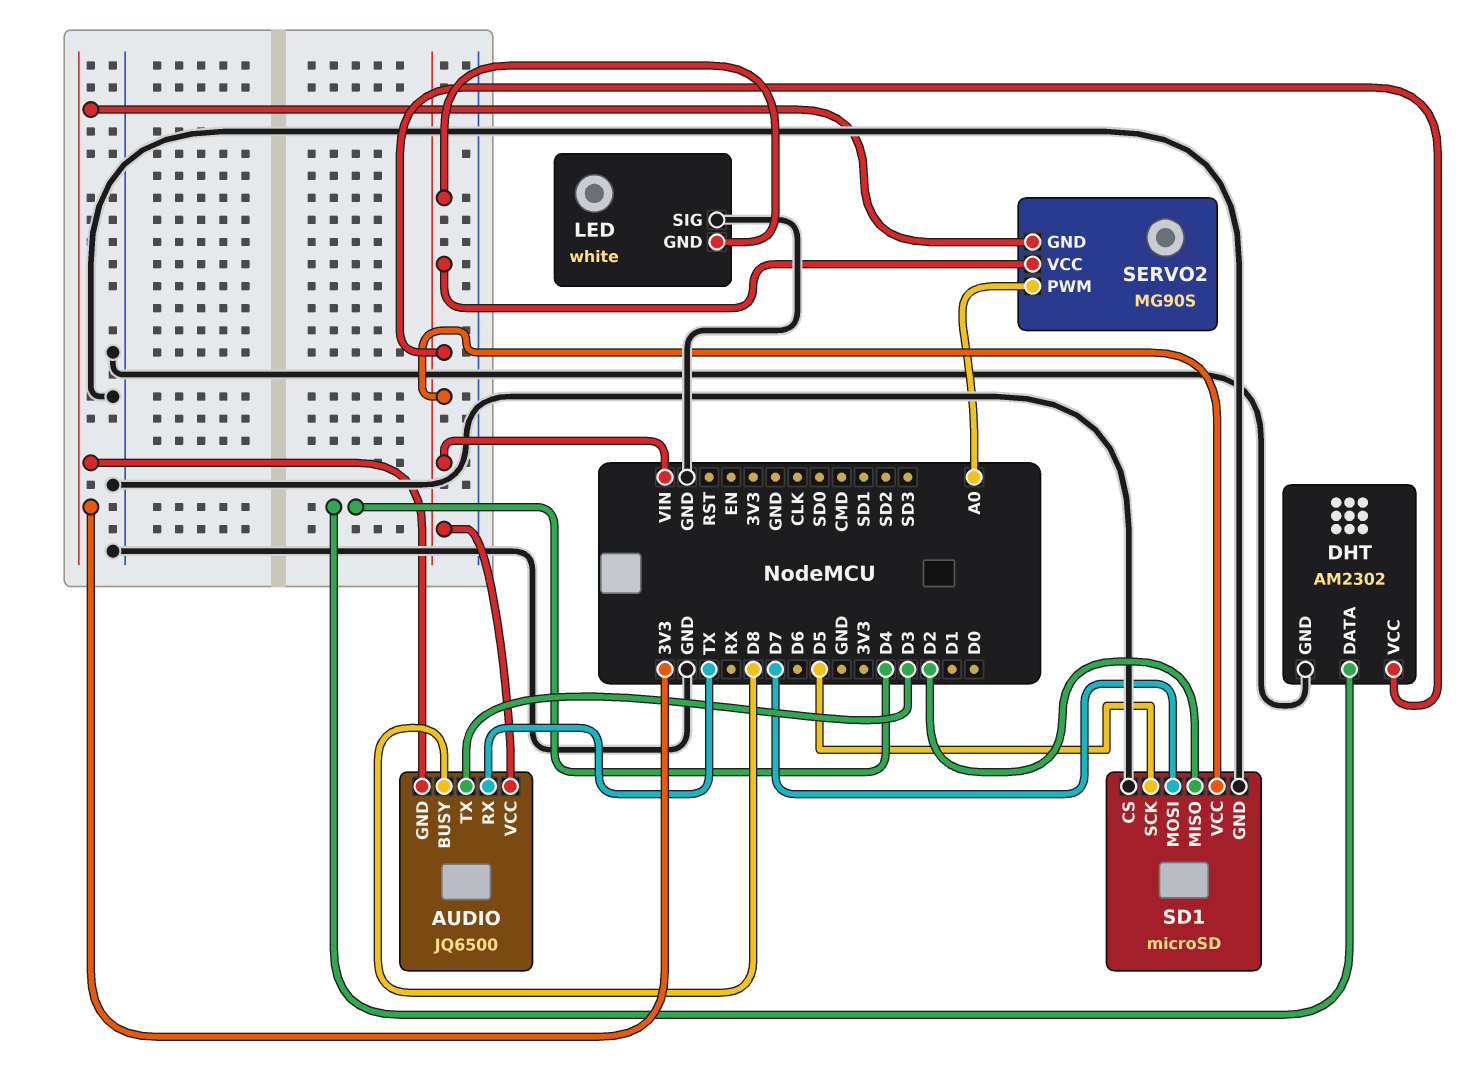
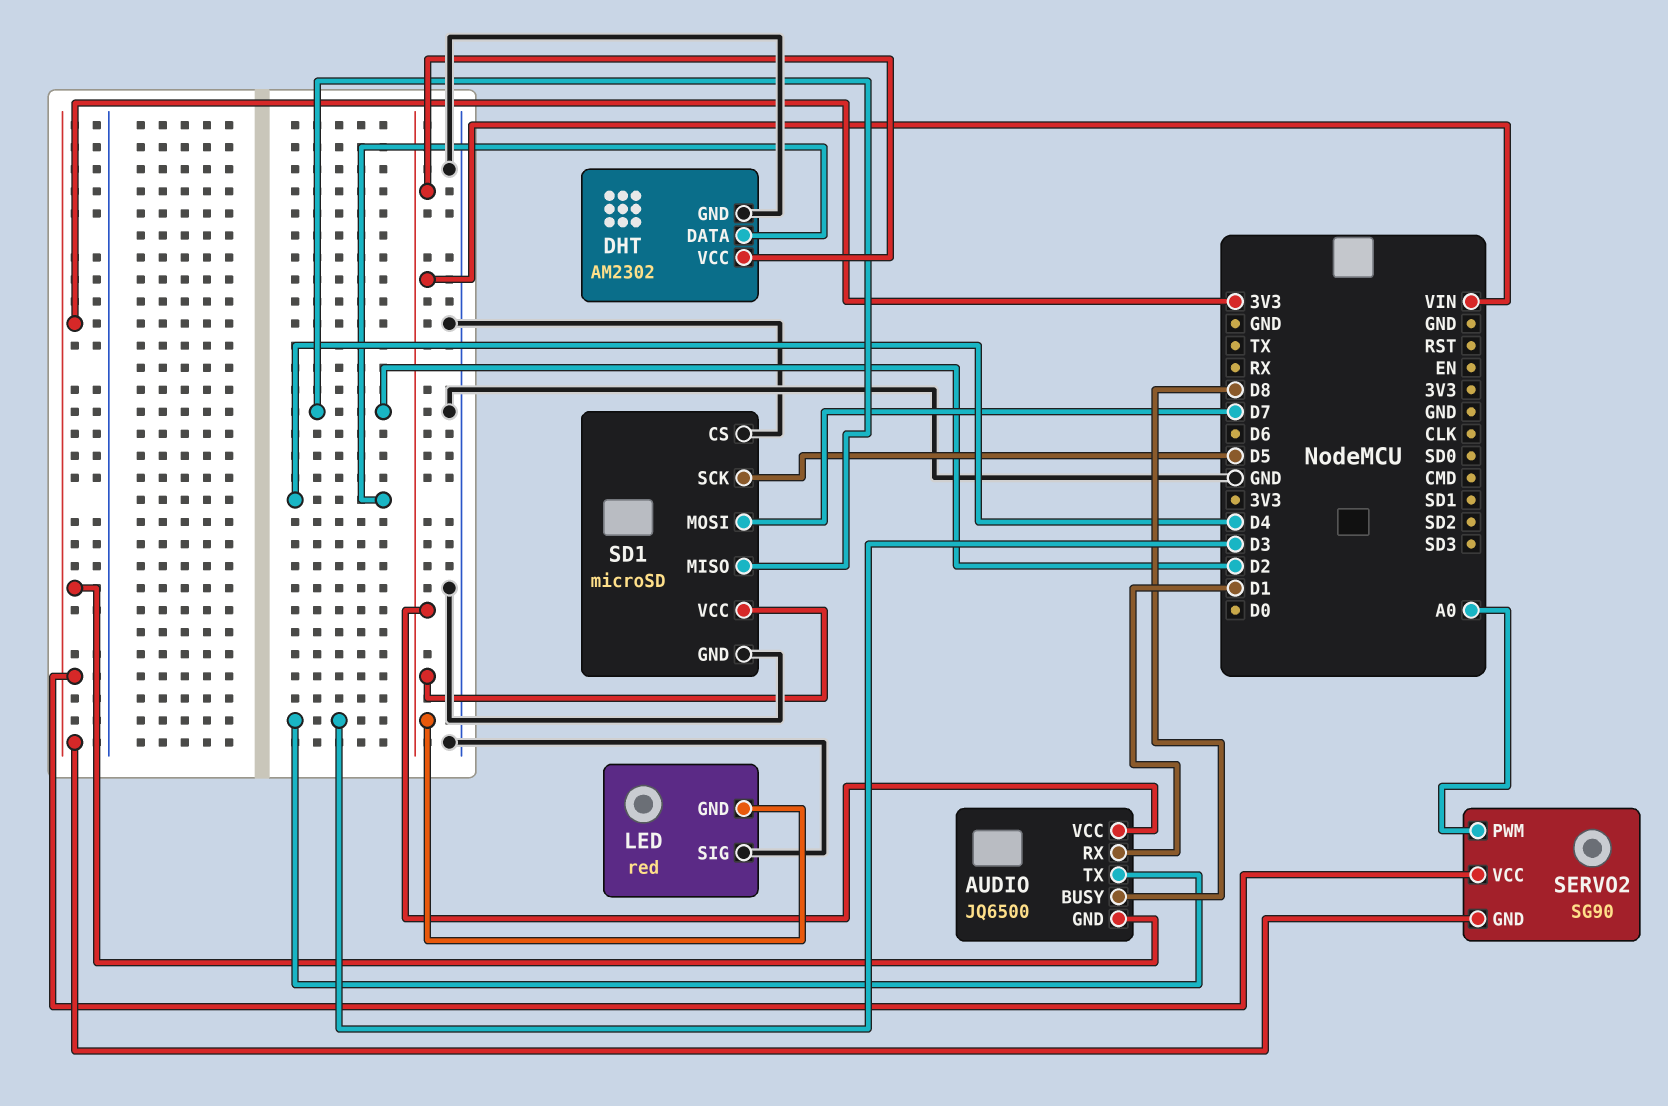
AUDIO pin RX: TX -> D1
LED: white -> red
SERVO2: MG90S -> SG90
SERVO2 pin VCC: VIN -> 3V3

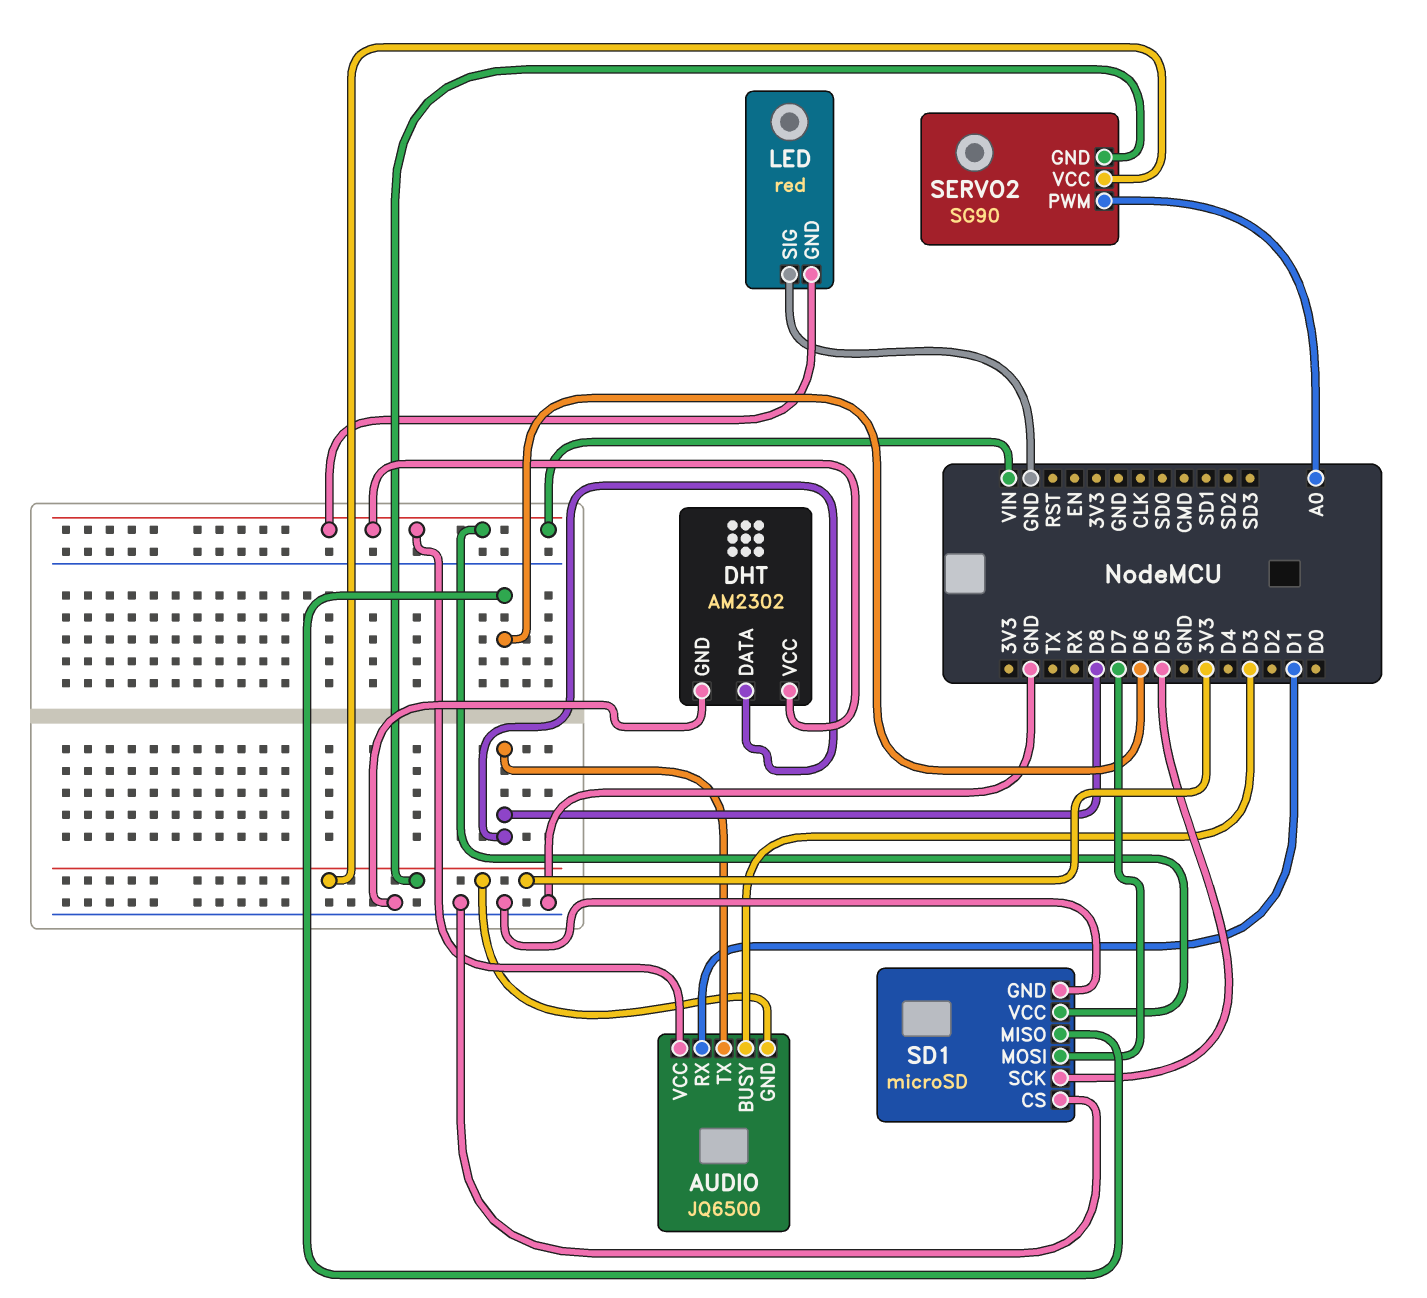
AUDIO pin BUSY: D8 -> D3
AUDIO pin TX: D3 -> D8
DHT pin DATA: D4 -> D8
SD1 pin MISO: D2 -> D6

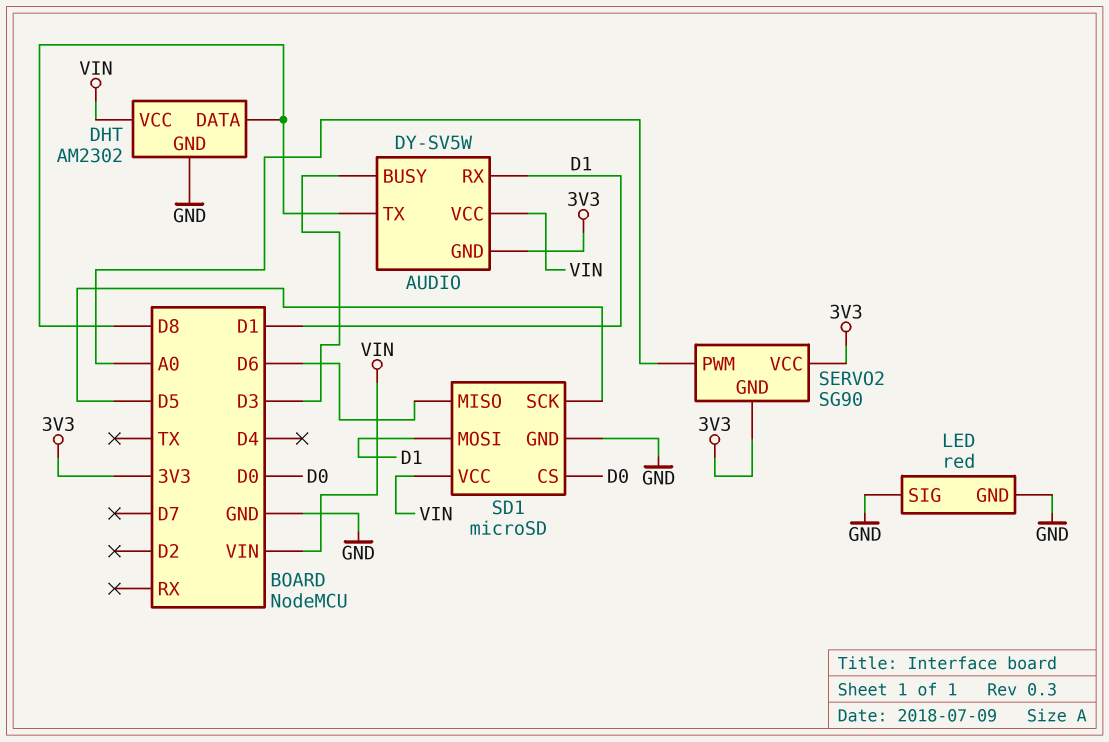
AUDIO: JQ6500 -> DY-SV5W
LED pin GND: VIN -> GND
SD1 pin CS: GND -> D0
SD1 pin MOSI: D7 -> D1

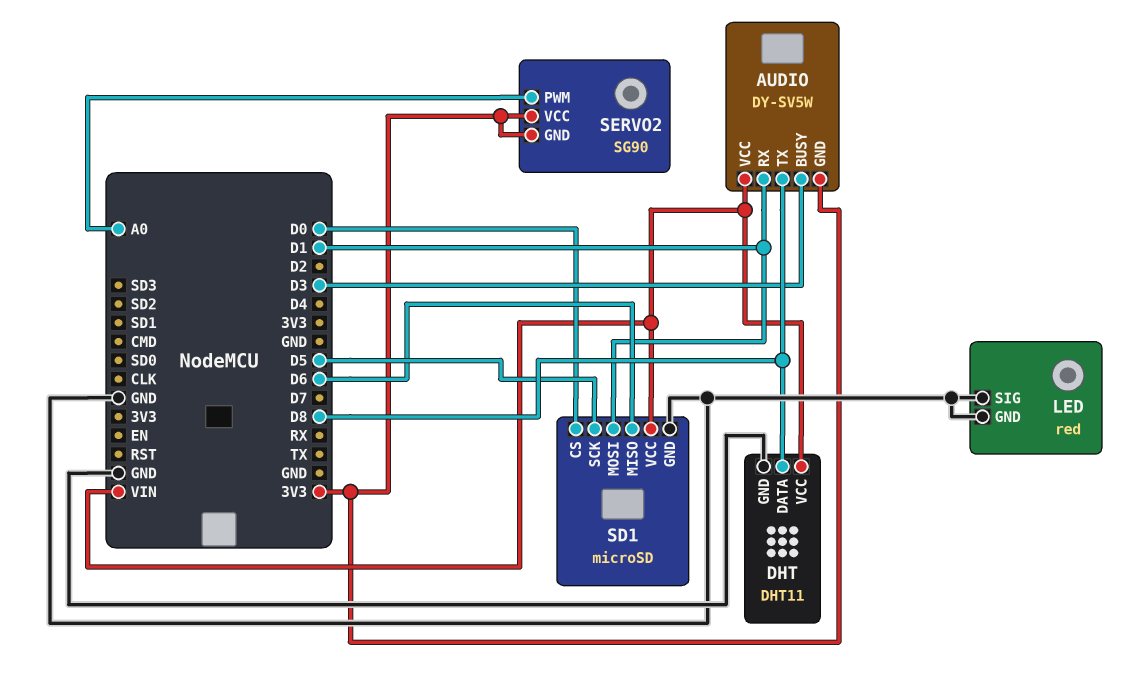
DHT: AM2302 -> DHT11

